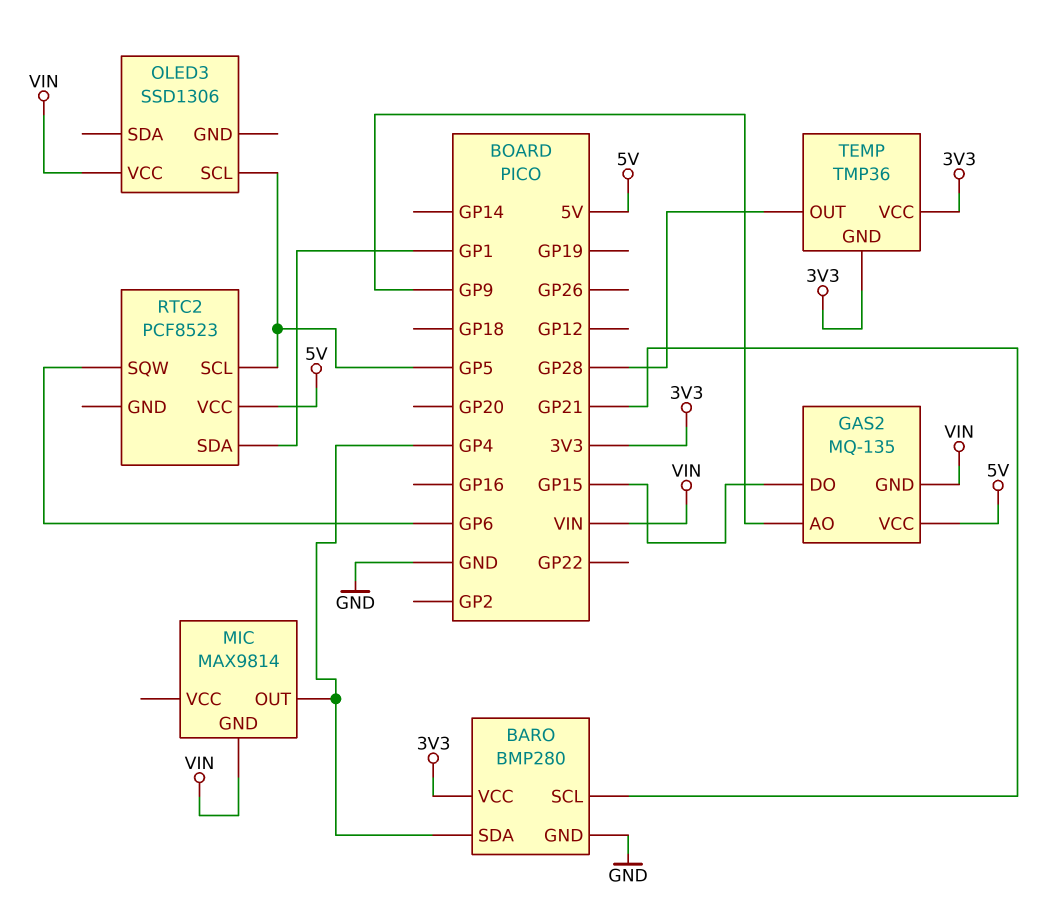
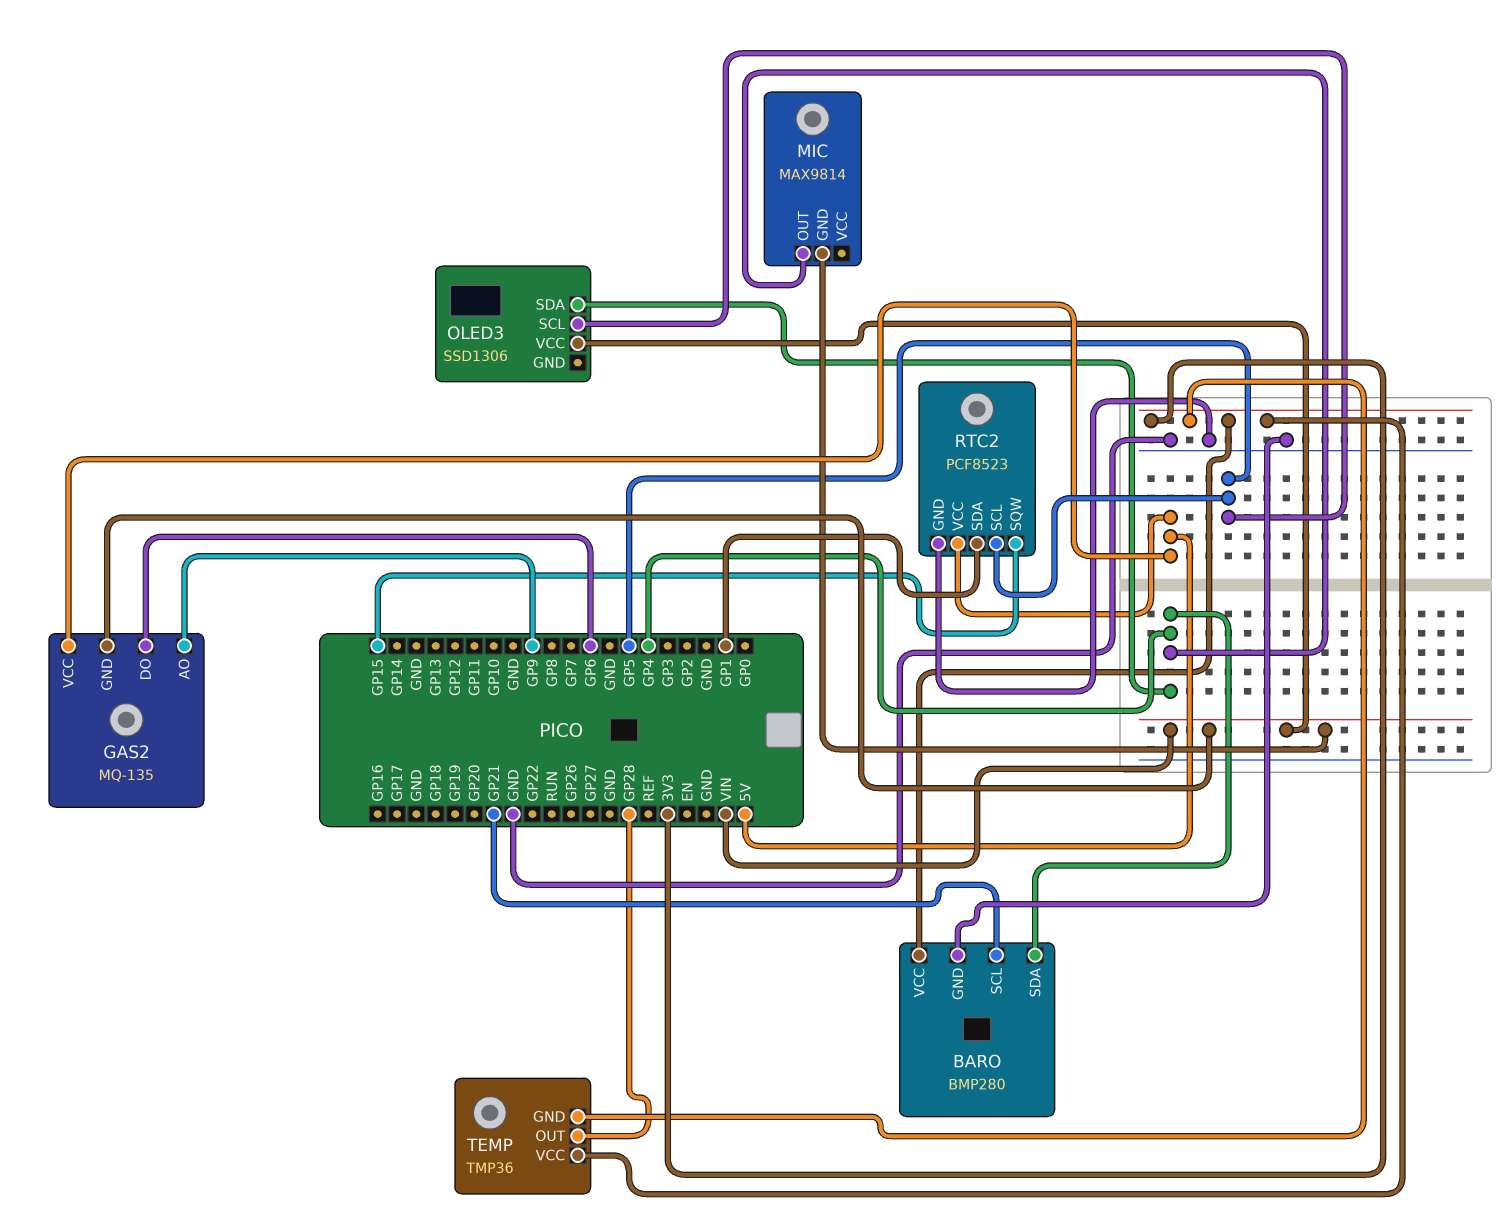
GAS2 pin DO: GP15 -> GP6
OLED3 pin SDA: none -> GP4
RTC2 pin GND: none -> GND
RTC2 pin SQW: GP6 -> GP15

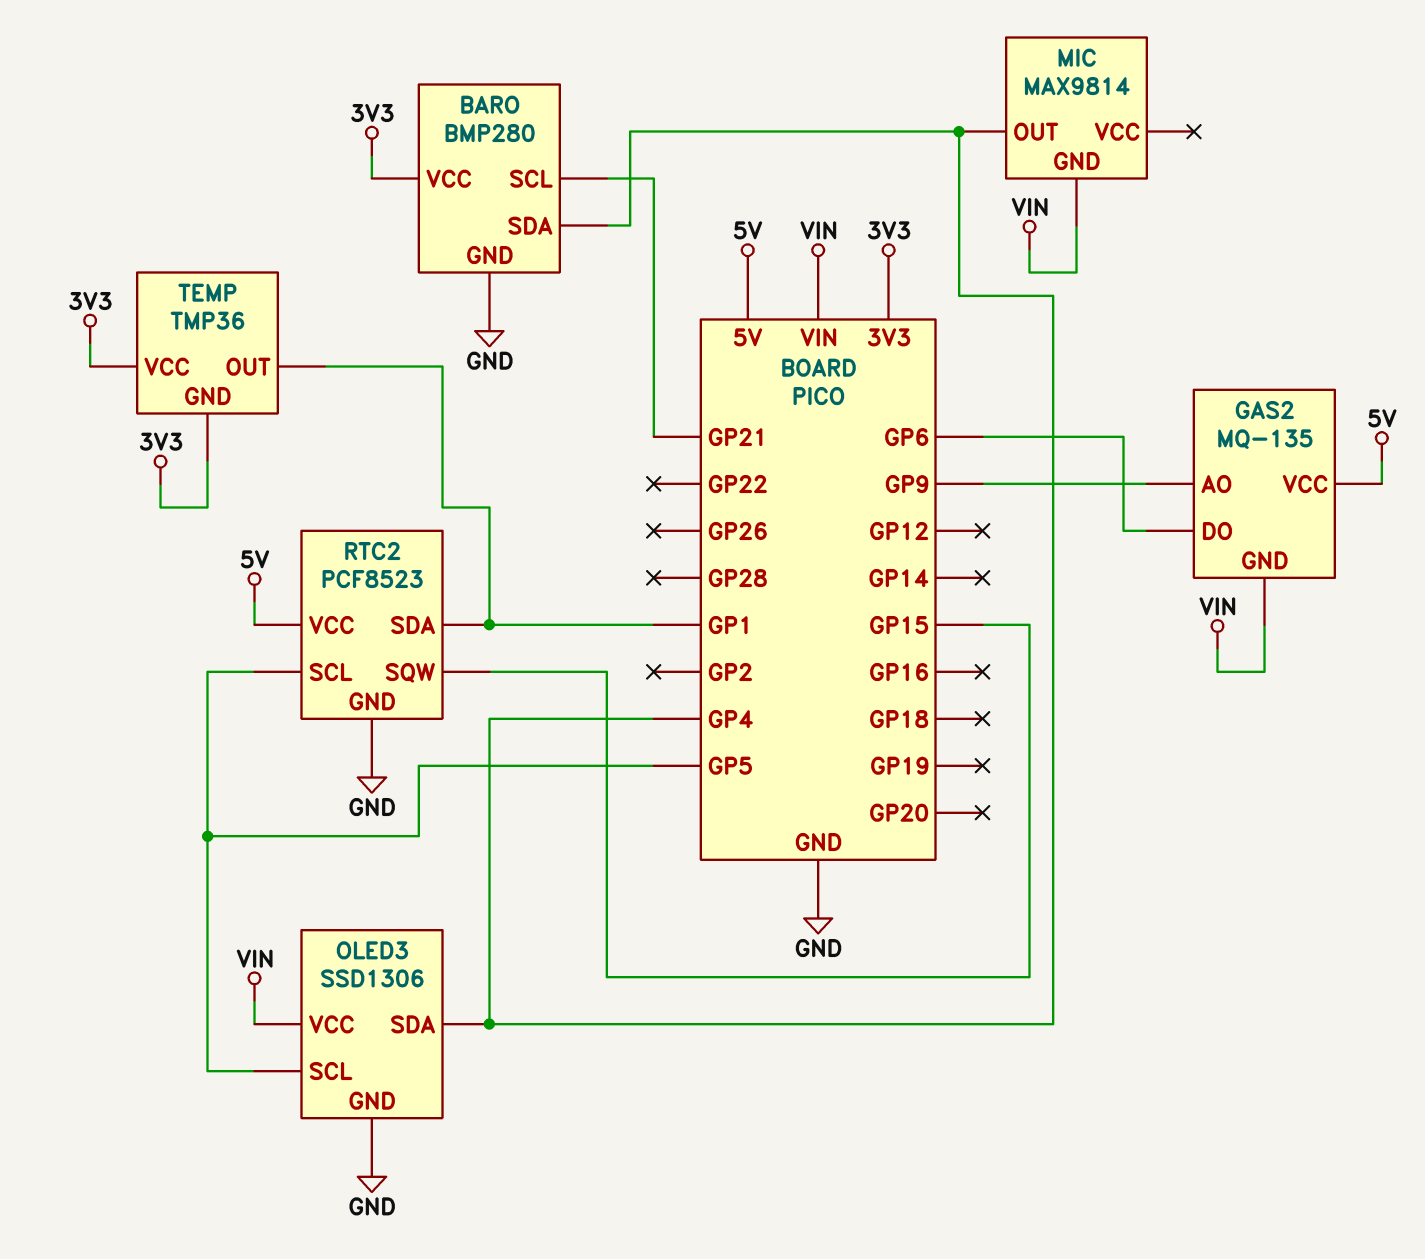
OLED3 pin GND: none -> GND
TEMP pin OUT: GP28 -> GP1

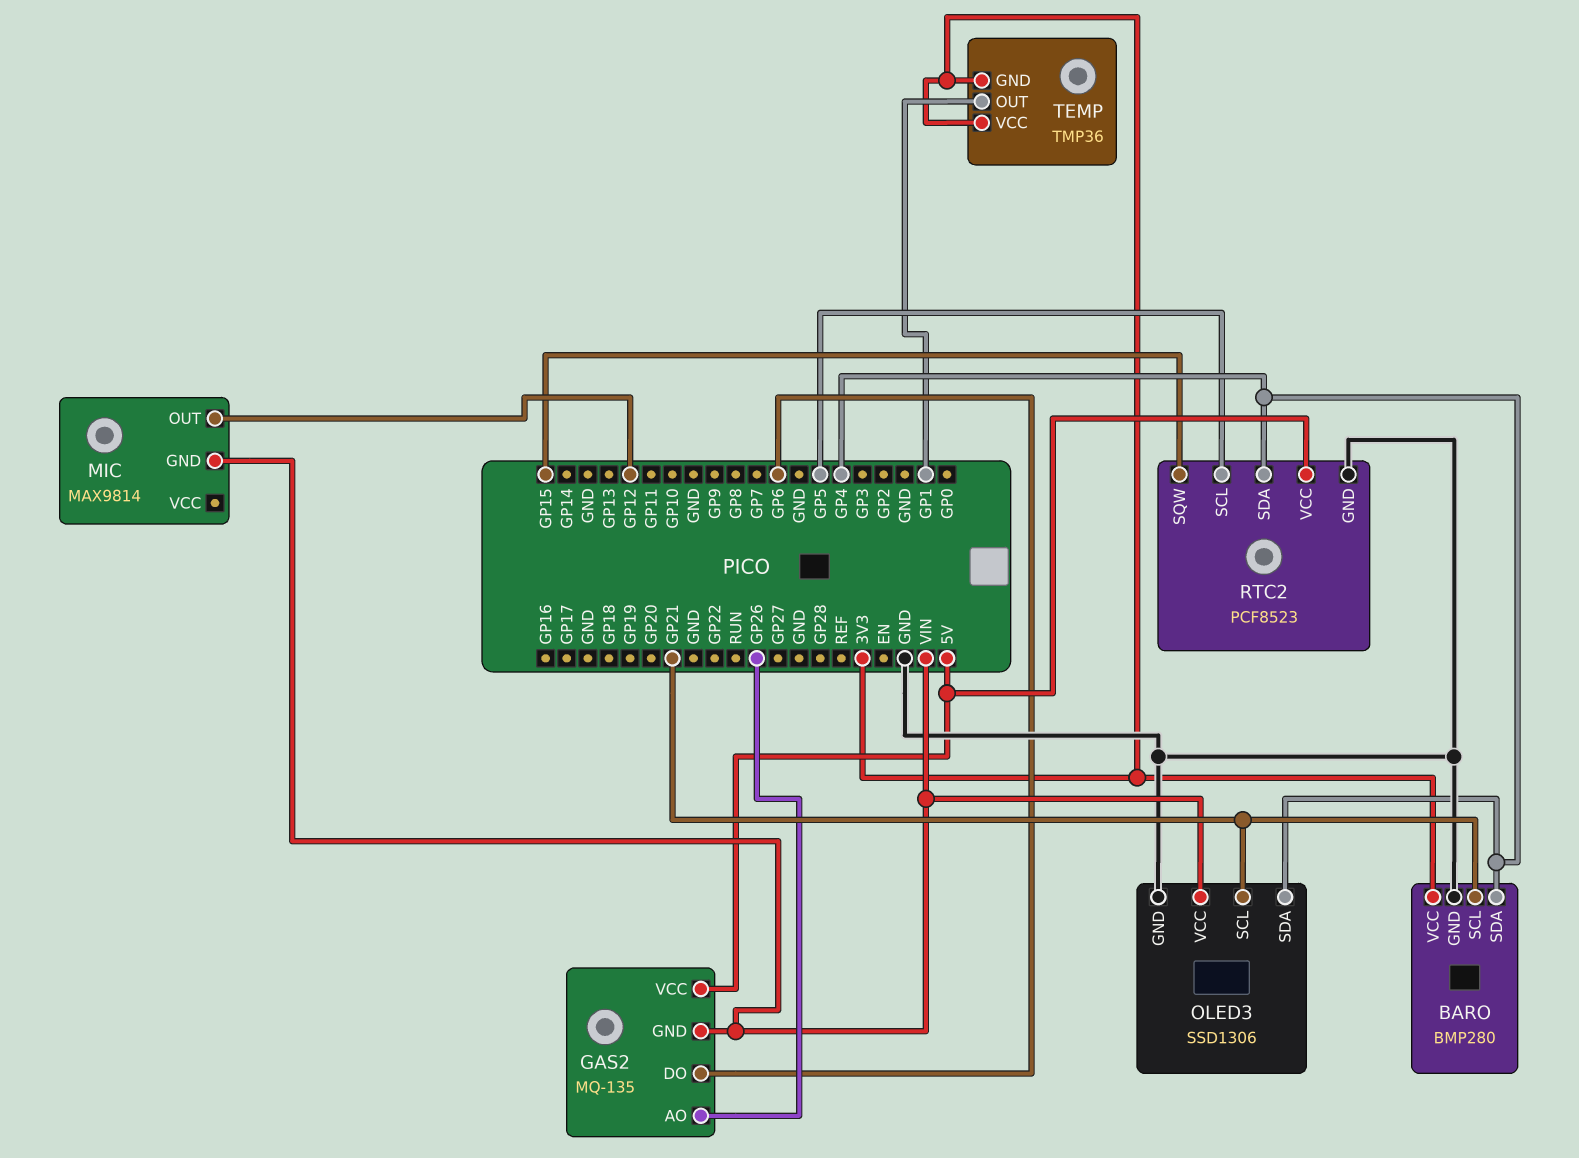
GAS2 pin AO: GP9 -> GP26
MIC pin OUT: GP4 -> GP12
OLED3 pin SCL: GP5 -> GP21
RTC2 pin SDA: GP1 -> GP4

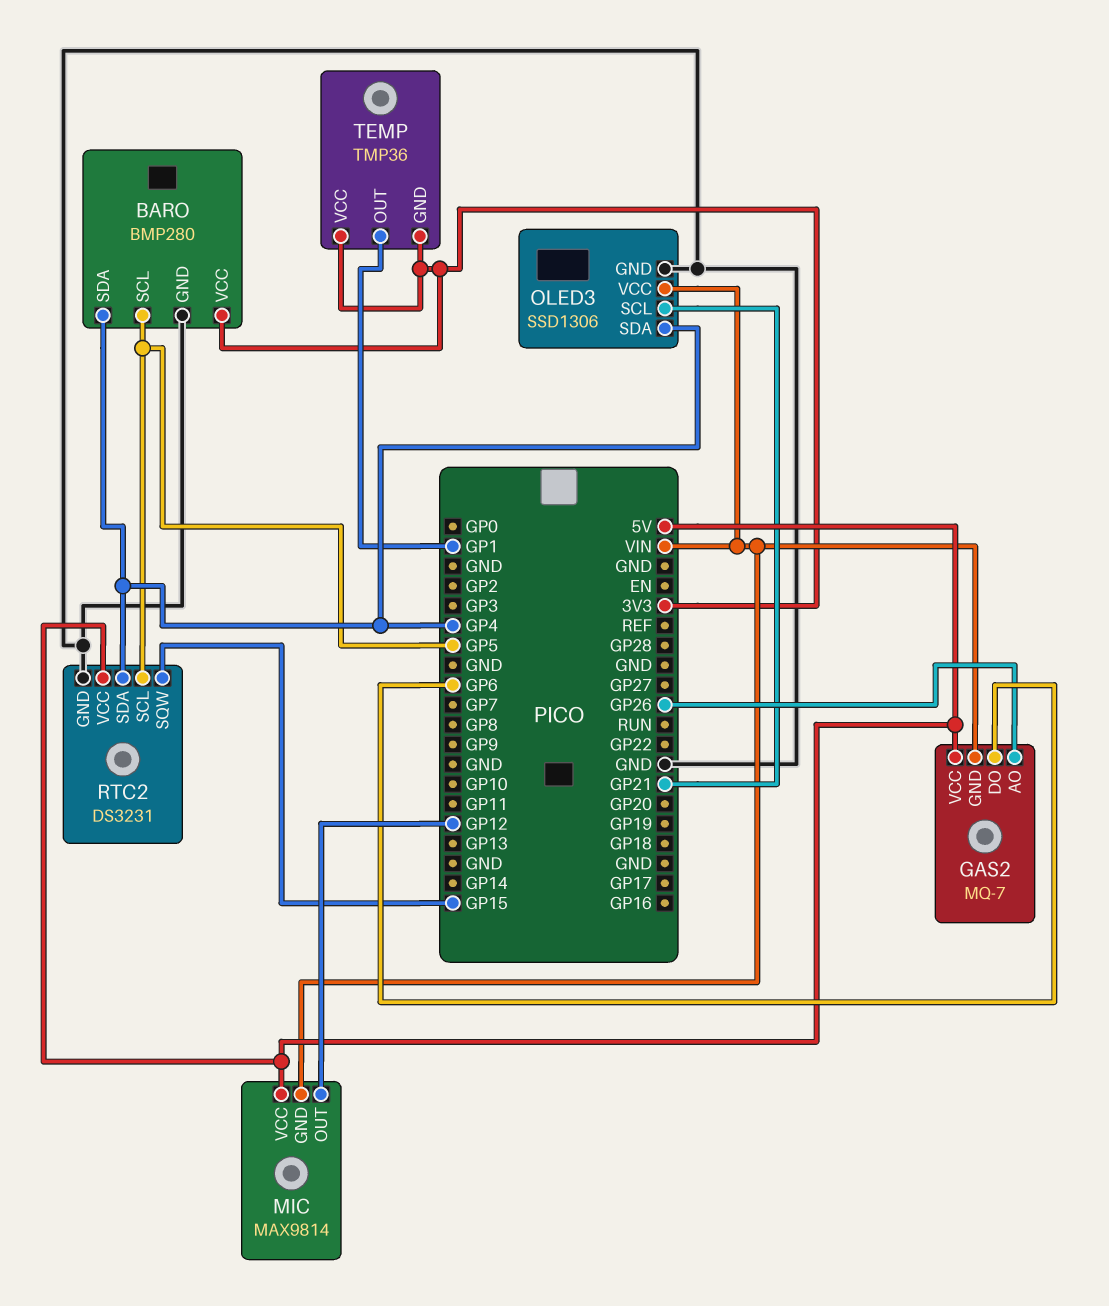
BARO pin SCL: GP21 -> GP5
GAS2: MQ-135 -> MQ-7
MIC pin VCC: none -> 5V
RTC2: PCF8523 -> DS3231

